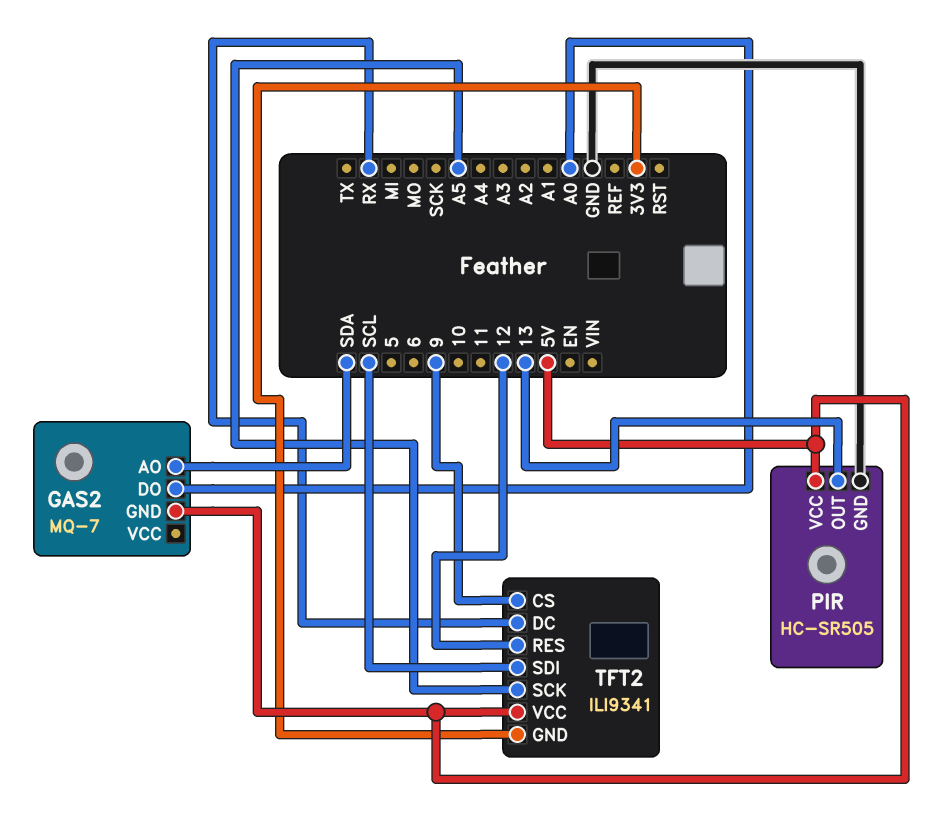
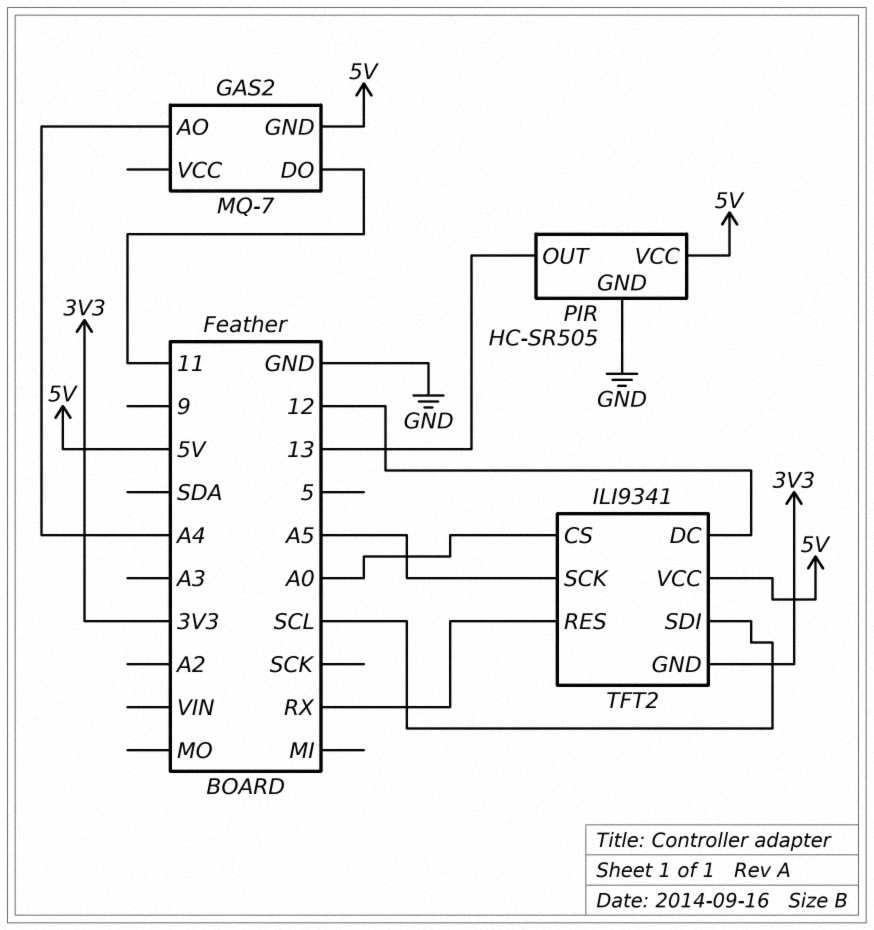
GAS2 pin AO: SDA -> A4
GAS2 pin DO: A0 -> 11
TFT2 pin CS: 9 -> A0
TFT2 pin DC: RX -> 12
TFT2 pin RES: 12 -> RX

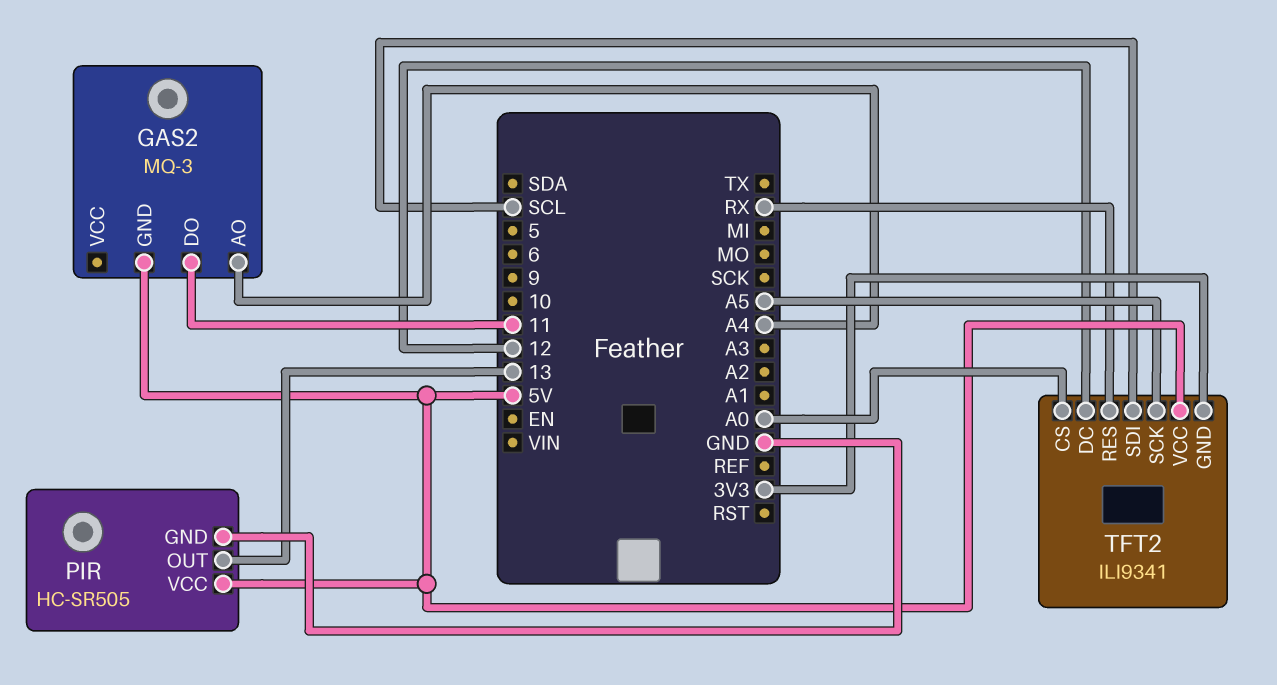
GAS2: MQ-7 -> MQ-3

